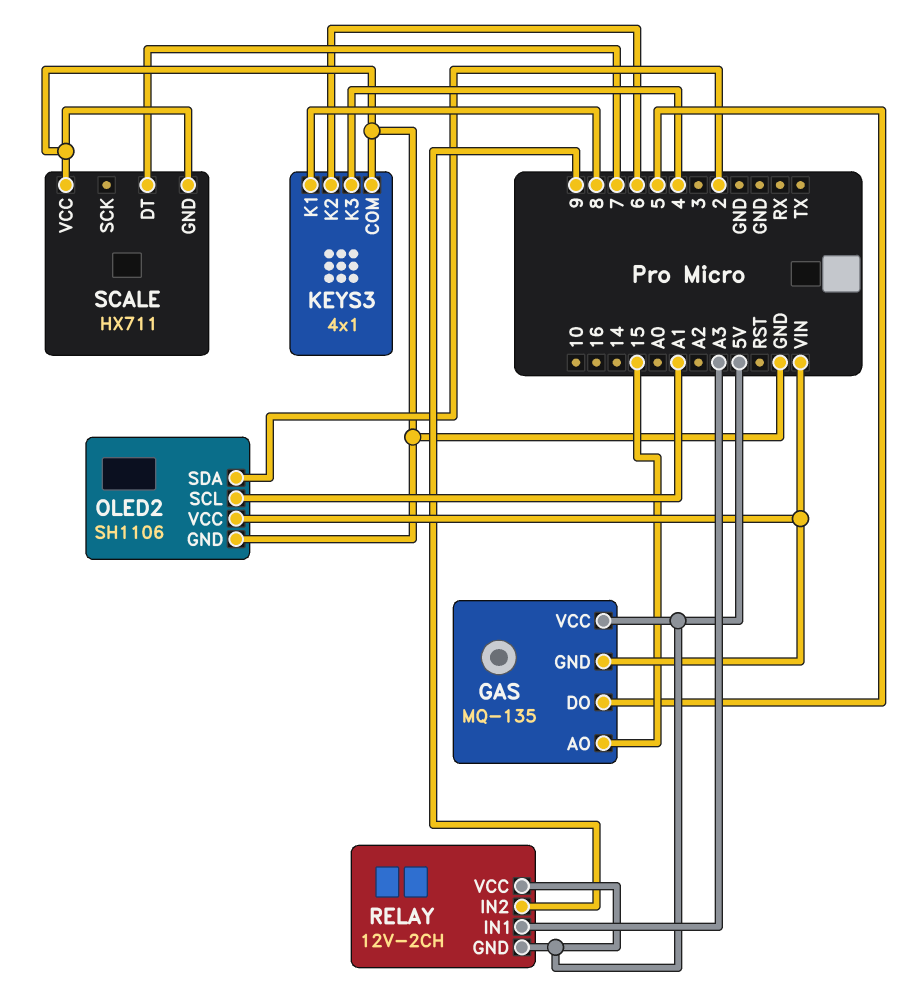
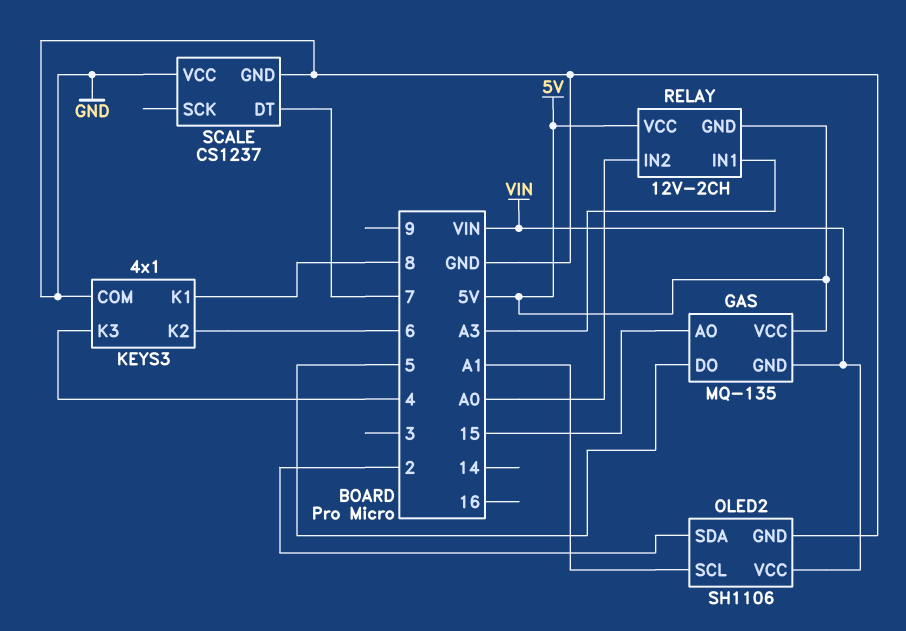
RELAY pin IN2: 9 -> A0
SCALE: HX711 -> CS1237

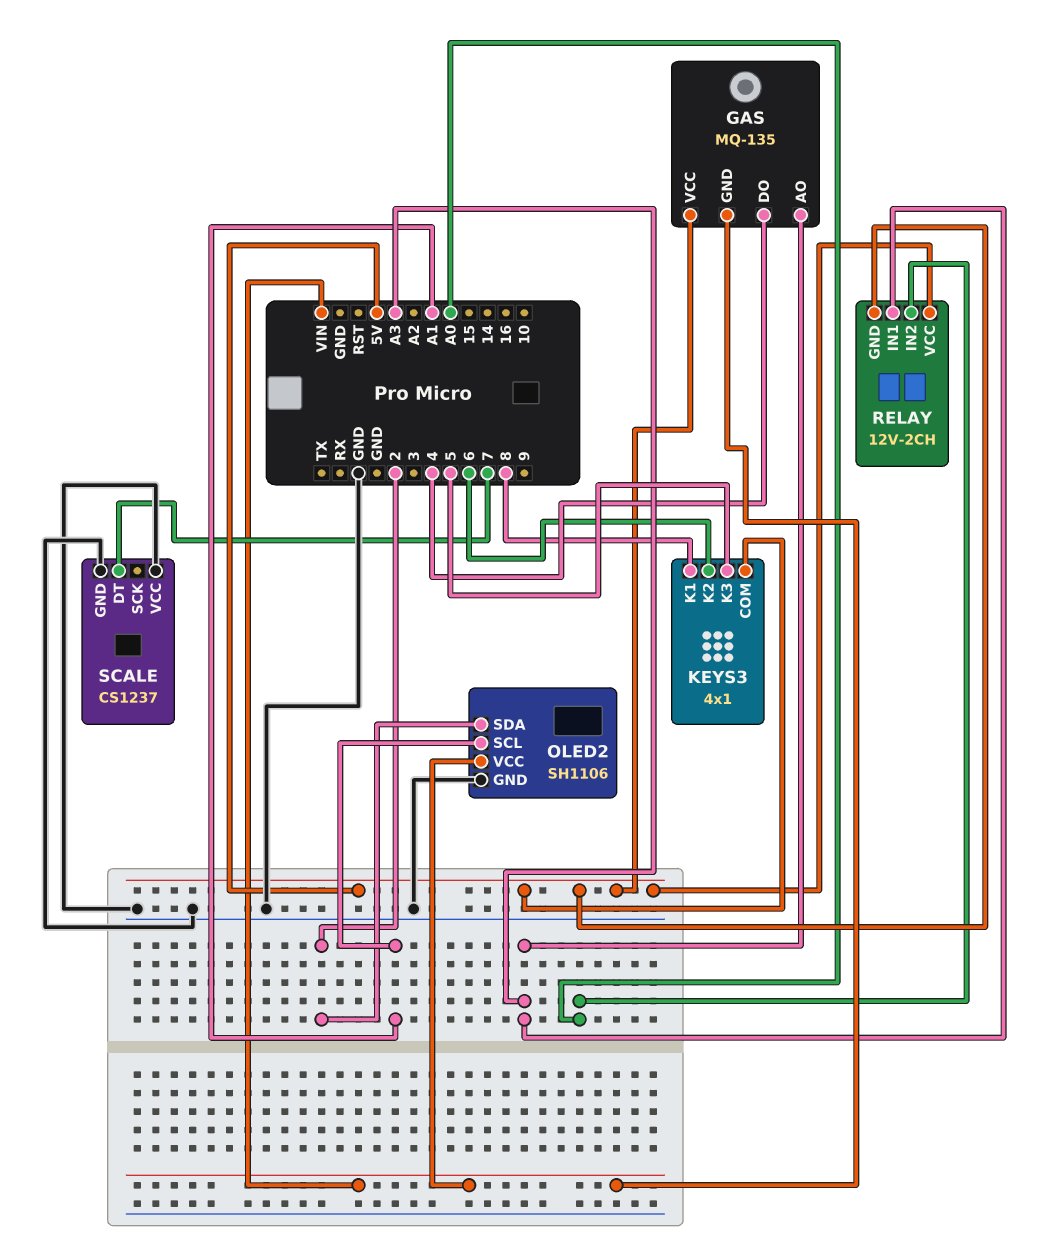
GAS pin AO: 15 -> A3
GAS pin DO: 5 -> 4
KEYS3 pin COM: GND -> 5V
KEYS3 pin K3: 4 -> 5

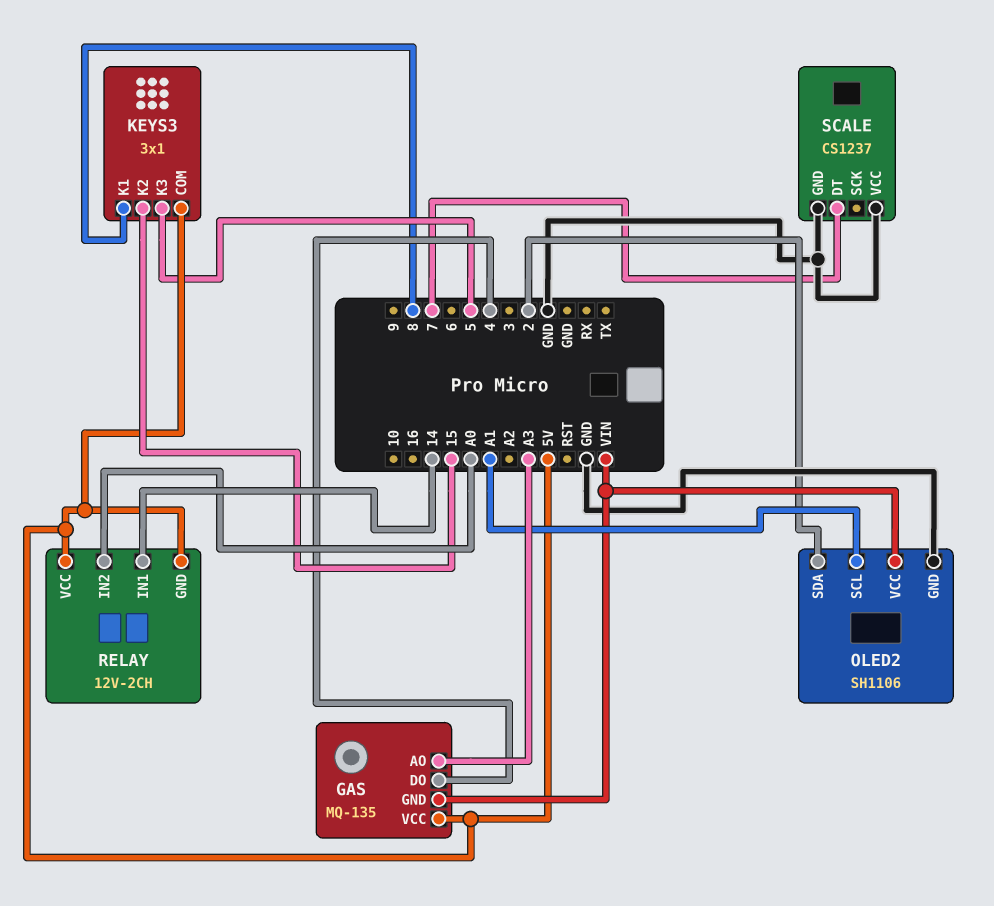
KEYS3: 4x1 -> 3x1
KEYS3 pin K2: 6 -> 15
RELAY pin IN1: A3 -> 14

